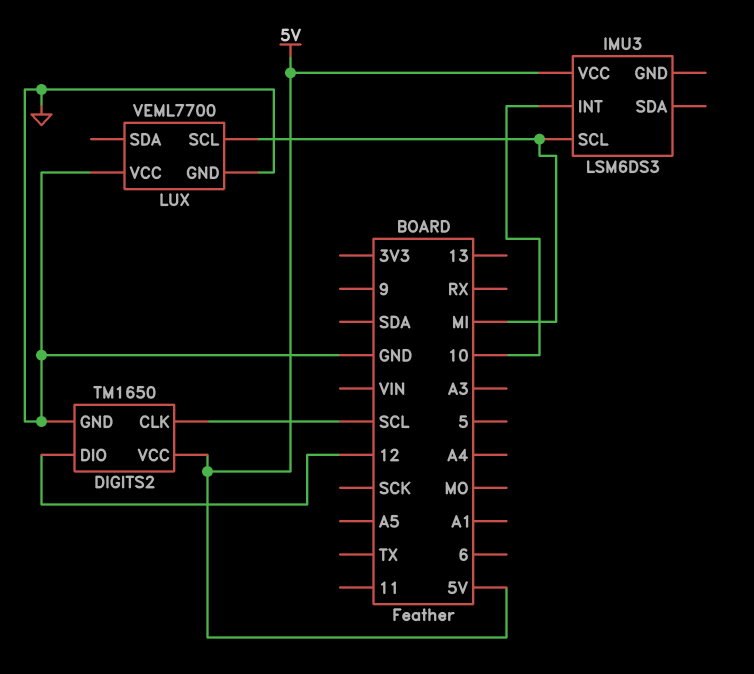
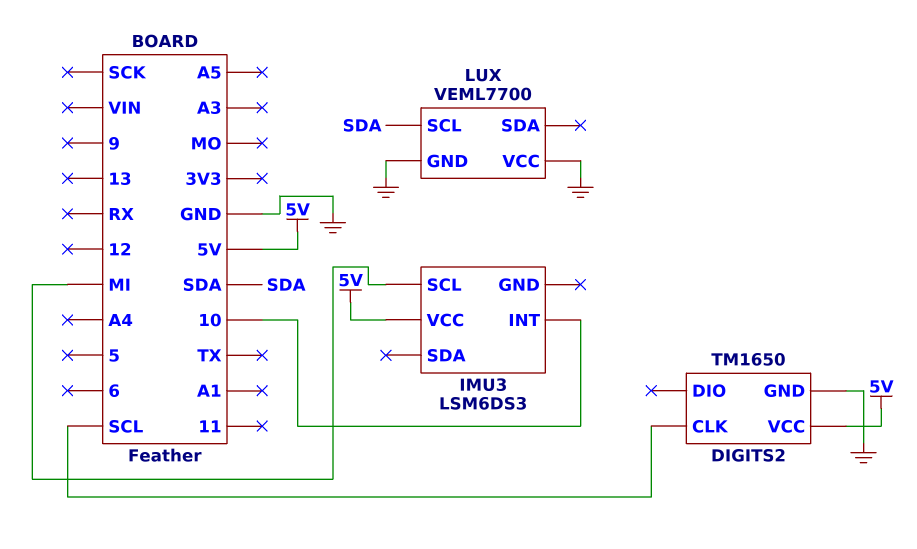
DIGITS2 pin DIO: 12 -> none
LUX pin SCL: MI -> SDA

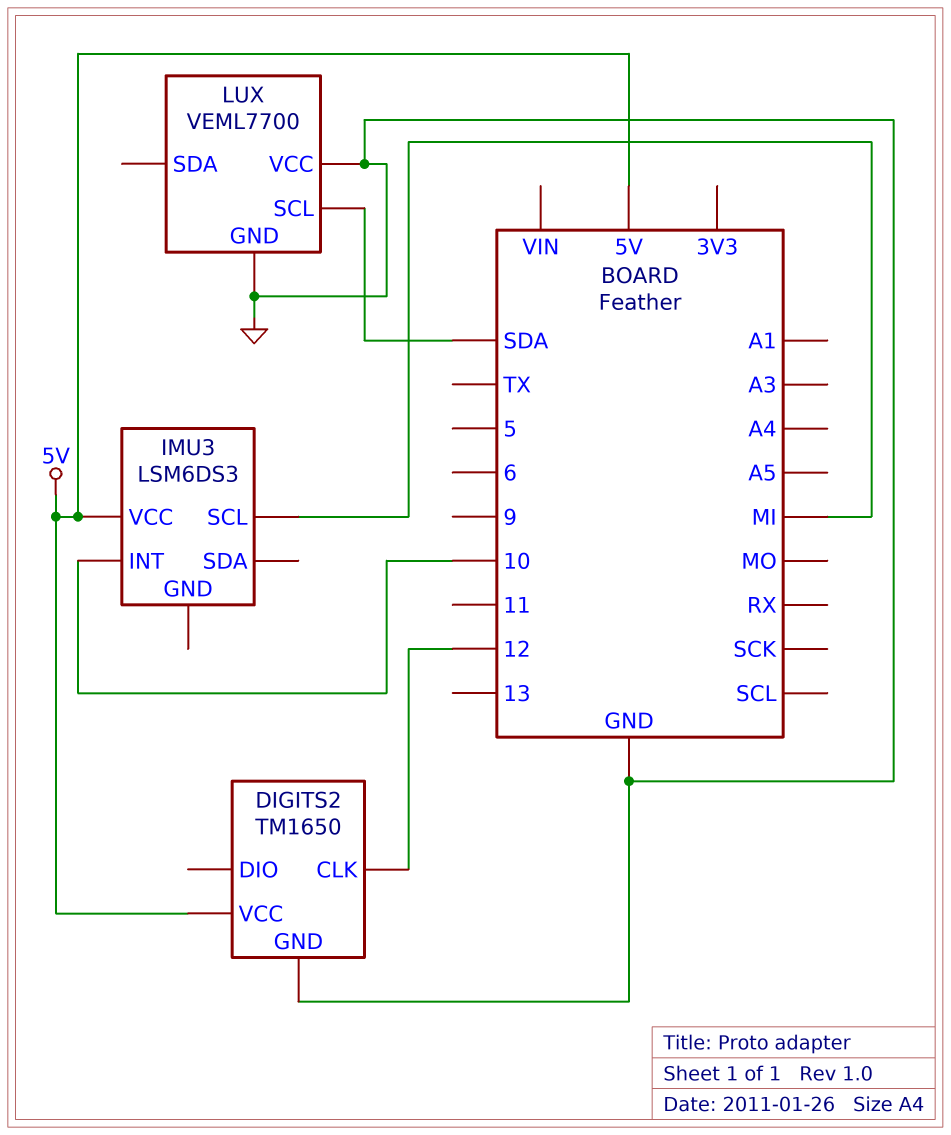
DIGITS2 pin CLK: SCL -> 12

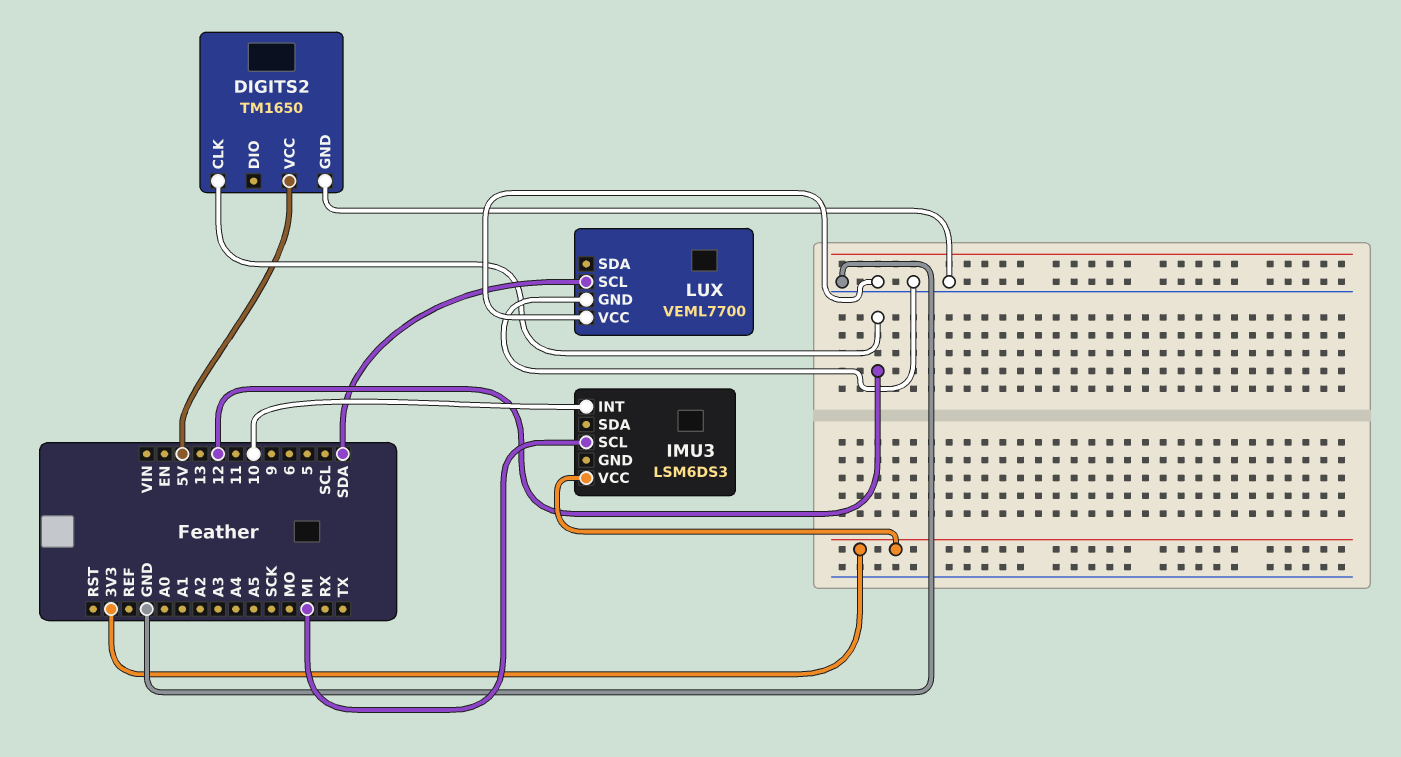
IMU3 pin VCC: 5V -> 3V3

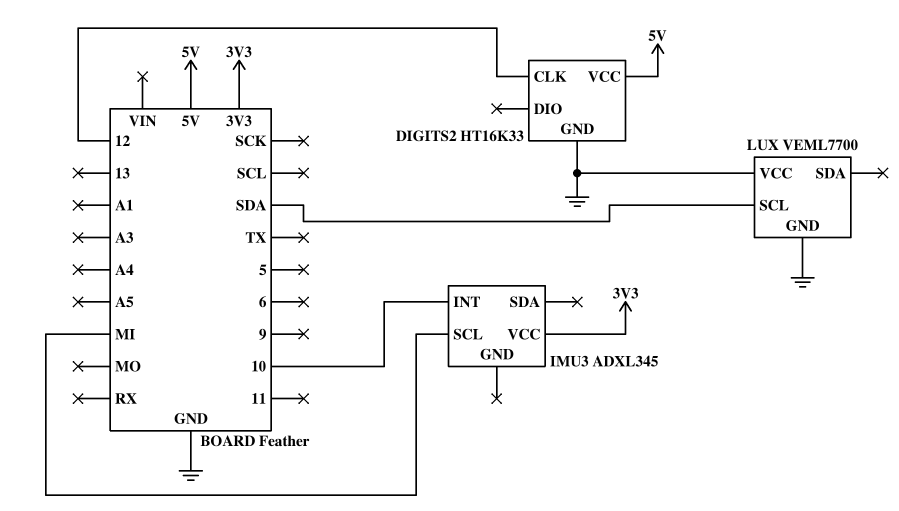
DIGITS2: TM1650 -> HT16K33
IMU3: LSM6DS3 -> ADXL345

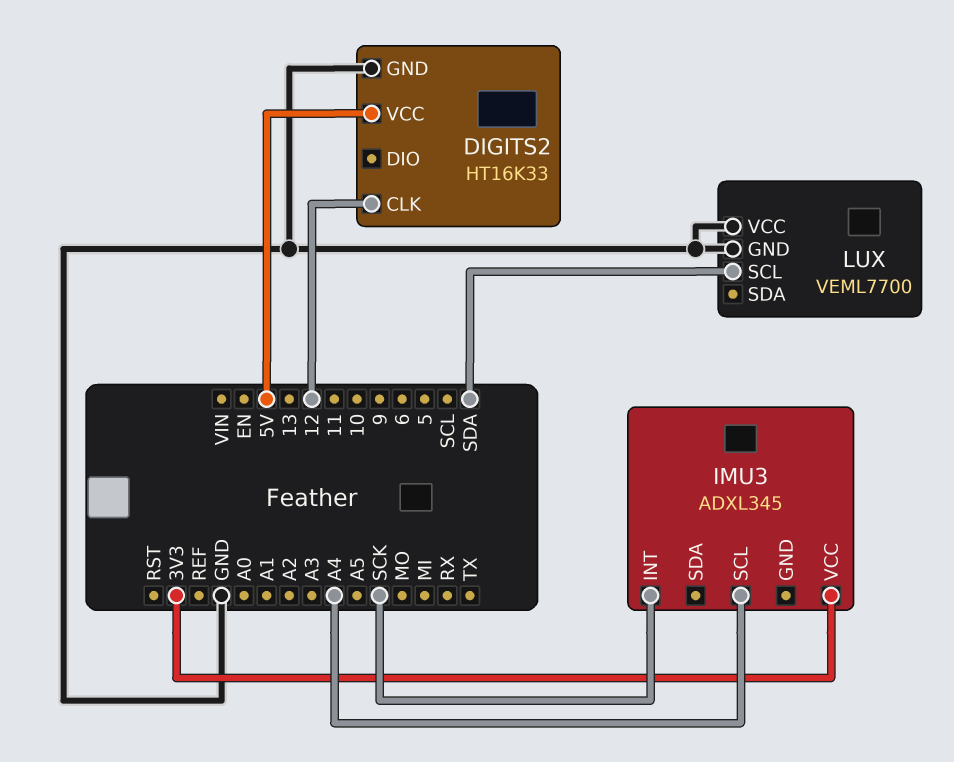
IMU3 pin INT: 10 -> SCK
IMU3 pin SCL: MI -> A4

